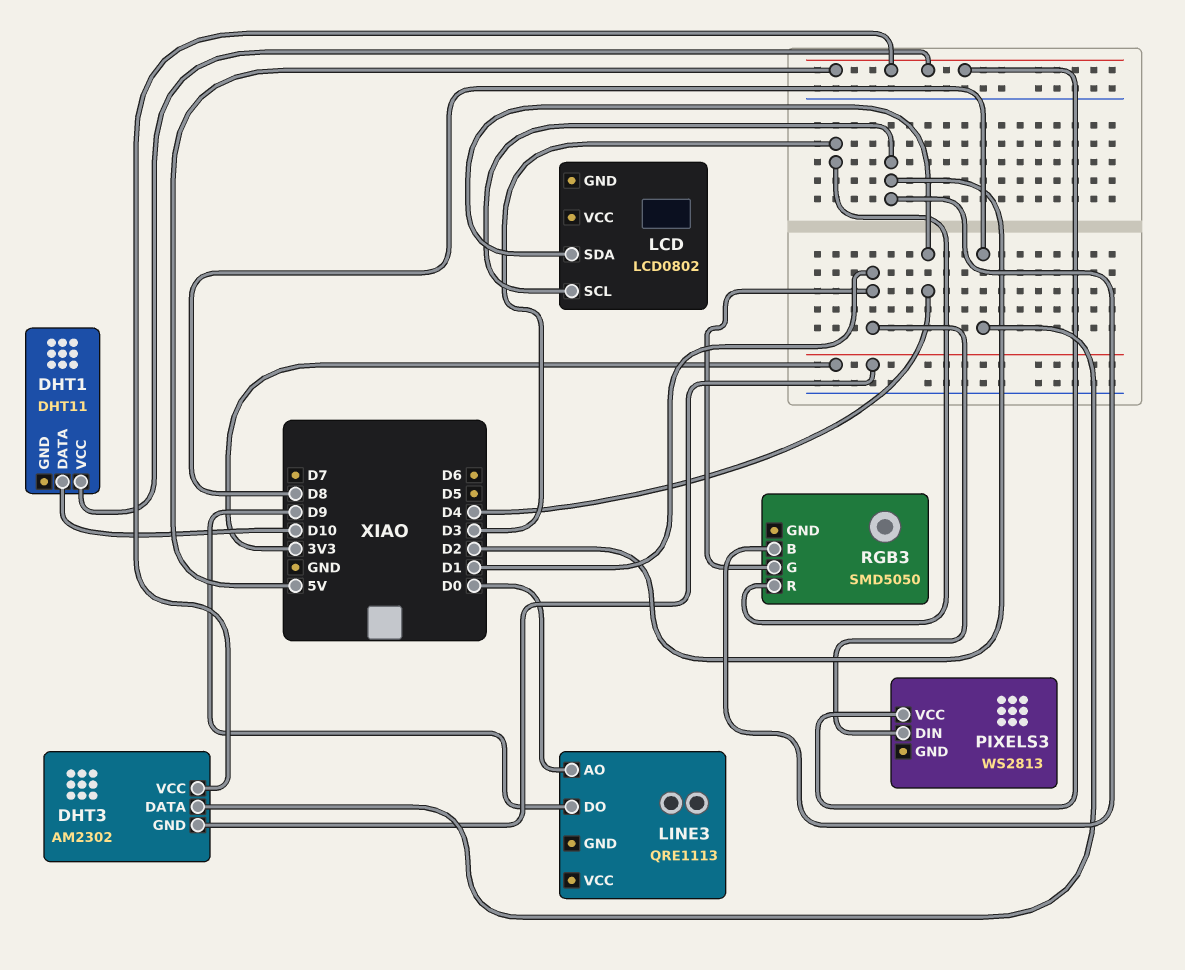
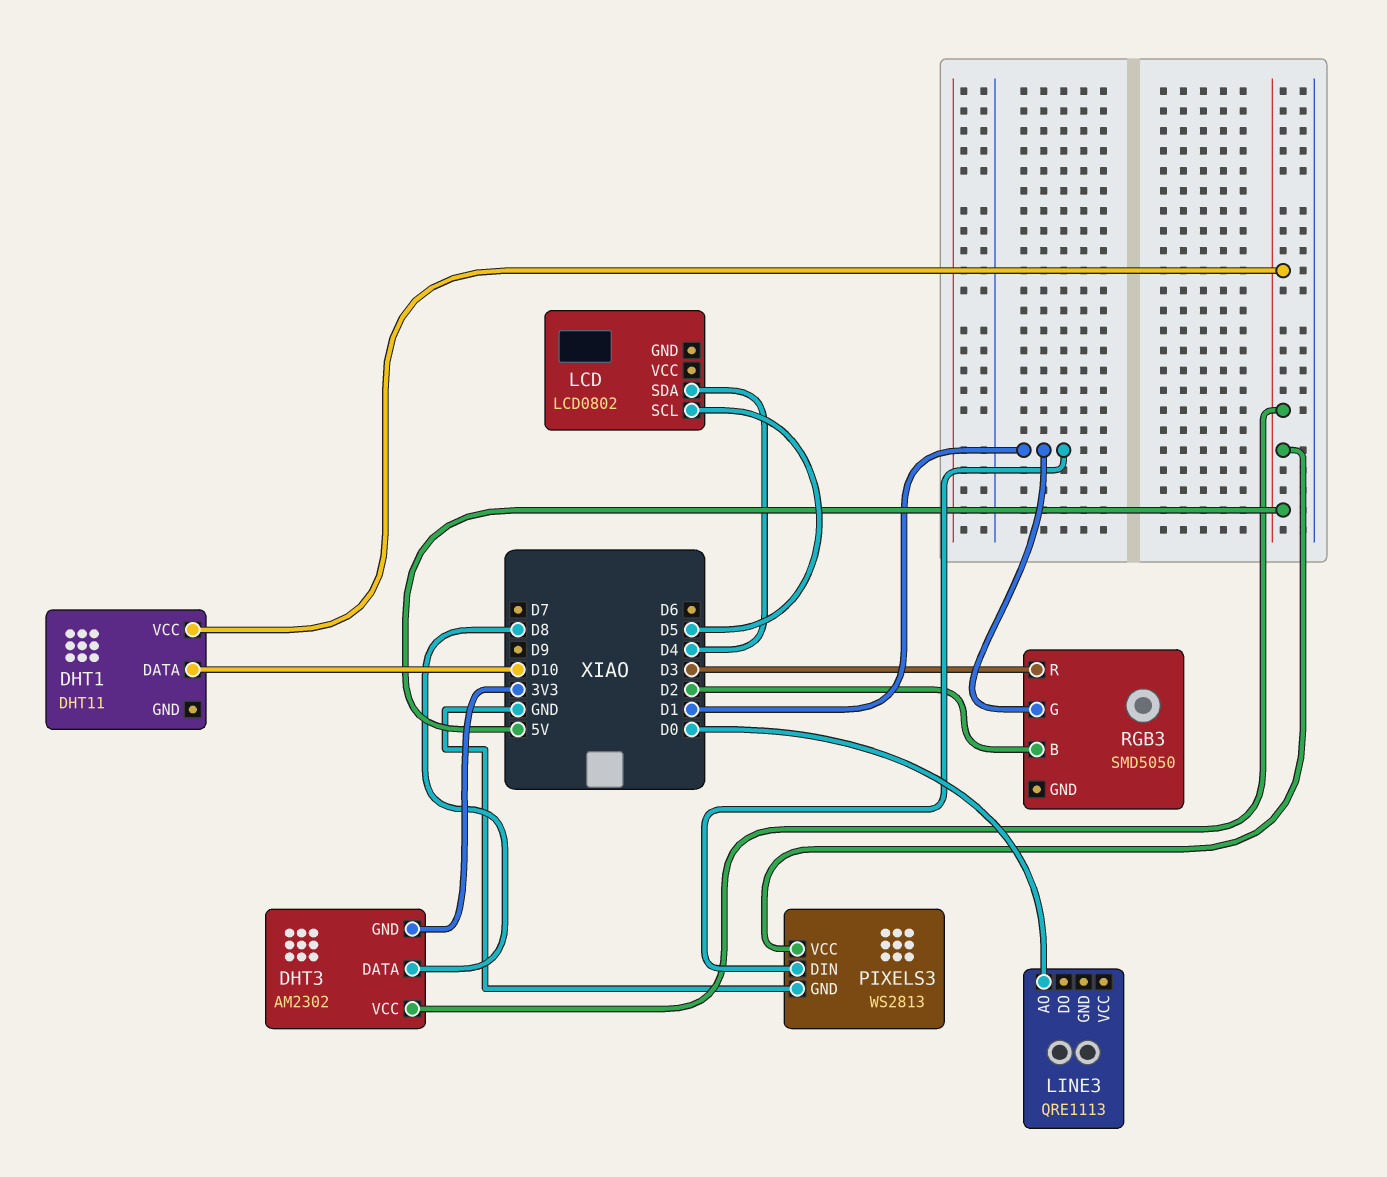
LCD pin SCL: D2 -> D5
LINE3 pin DO: D9 -> none
PIXELS3 pin GND: none -> GND

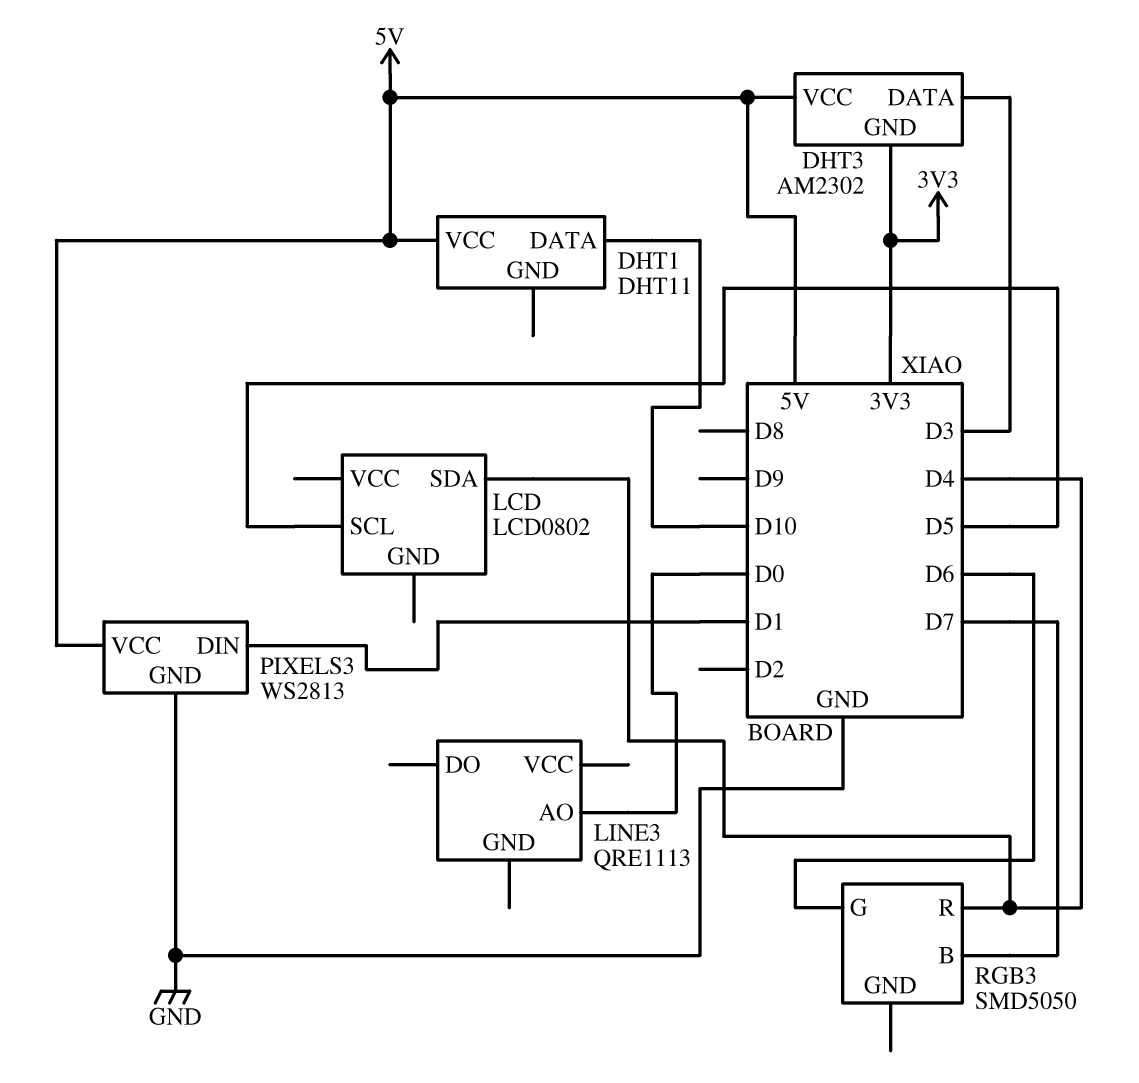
DHT3 pin DATA: D8 -> D3
RGB3 pin B: D2 -> D7
RGB3 pin G: D1 -> D6
RGB3 pin R: D3 -> D4

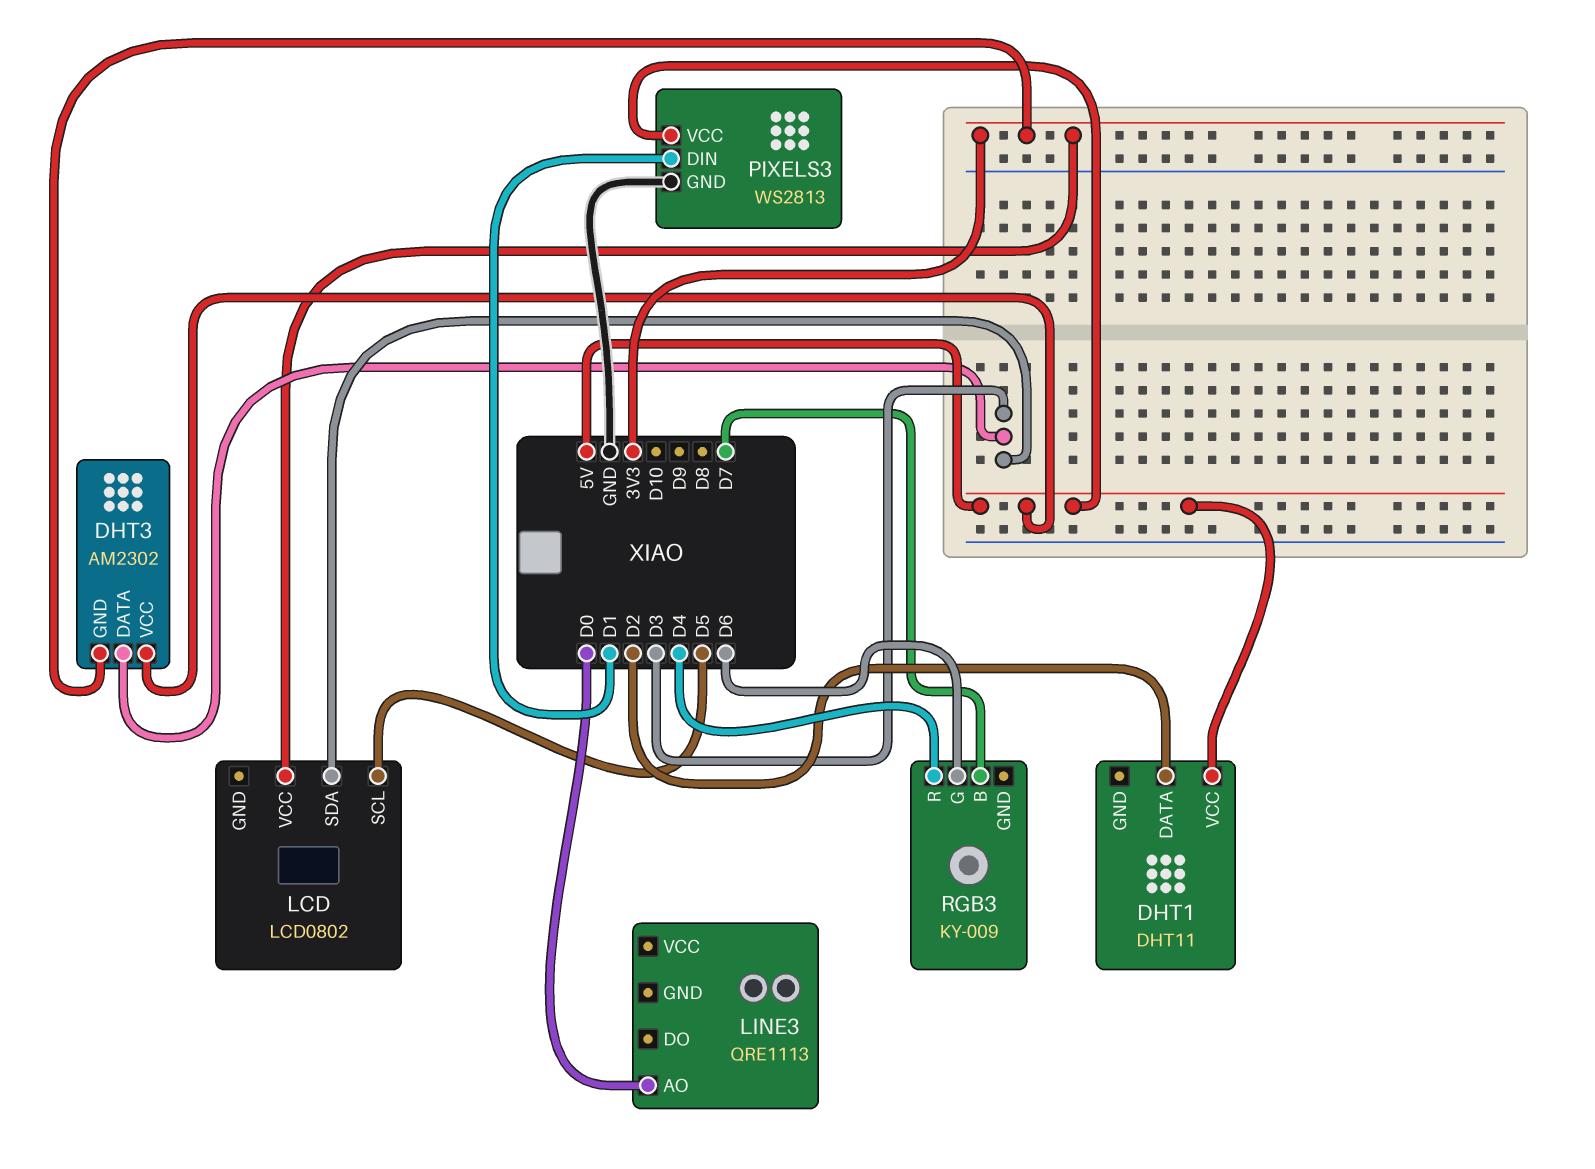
DHT1 pin DATA: D10 -> D2
LCD pin SDA: D4 -> D3
LCD pin VCC: none -> 3V3
RGB3: SMD5050 -> KY-009

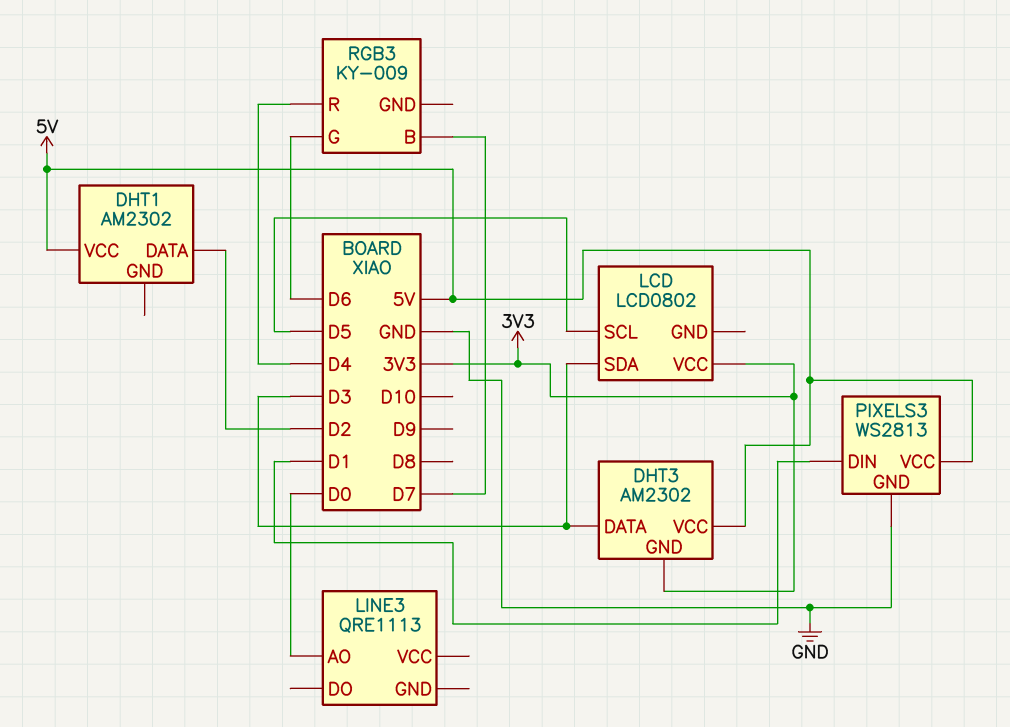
DHT1: DHT11 -> AM2302

